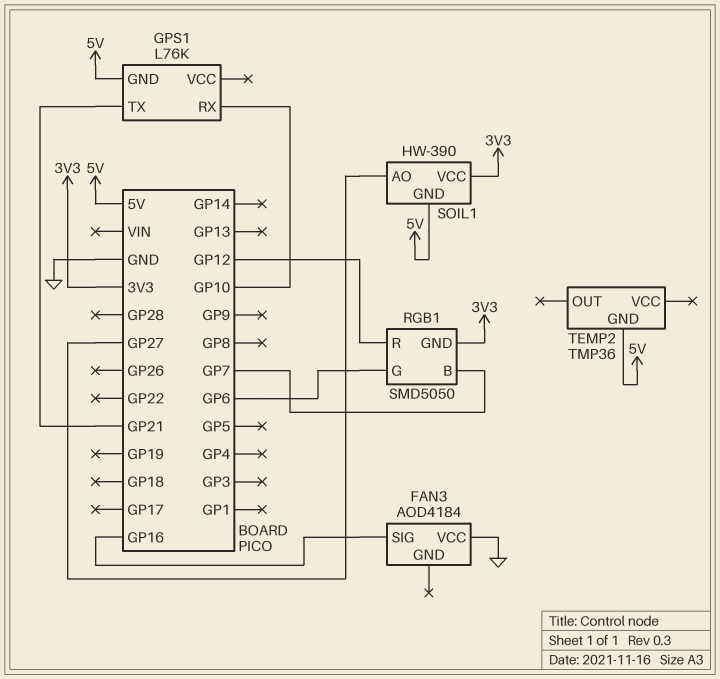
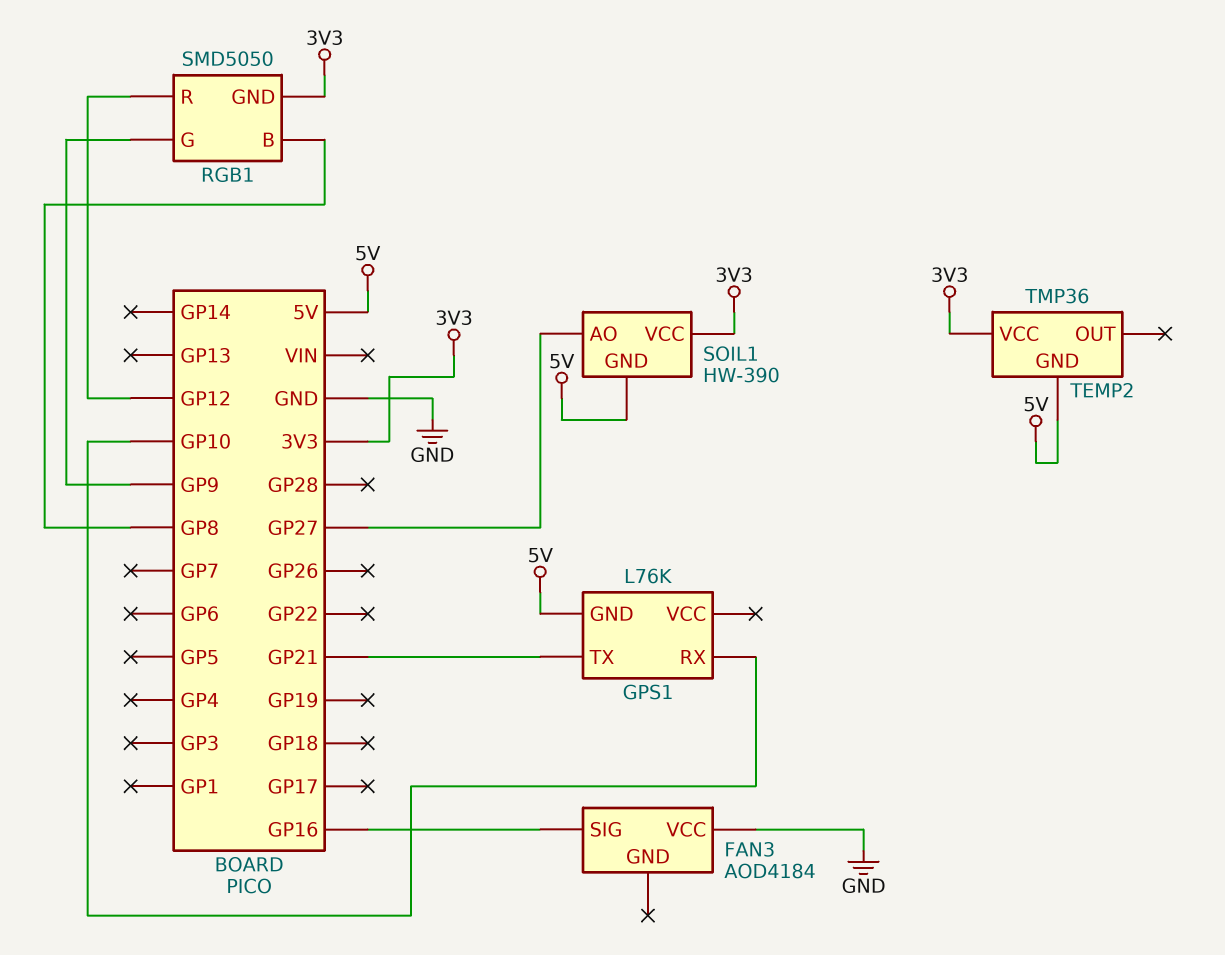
RGB1 pin B: GP7 -> GP8
RGB1 pin G: GP6 -> GP9
TEMP2 pin VCC: none -> 3V3

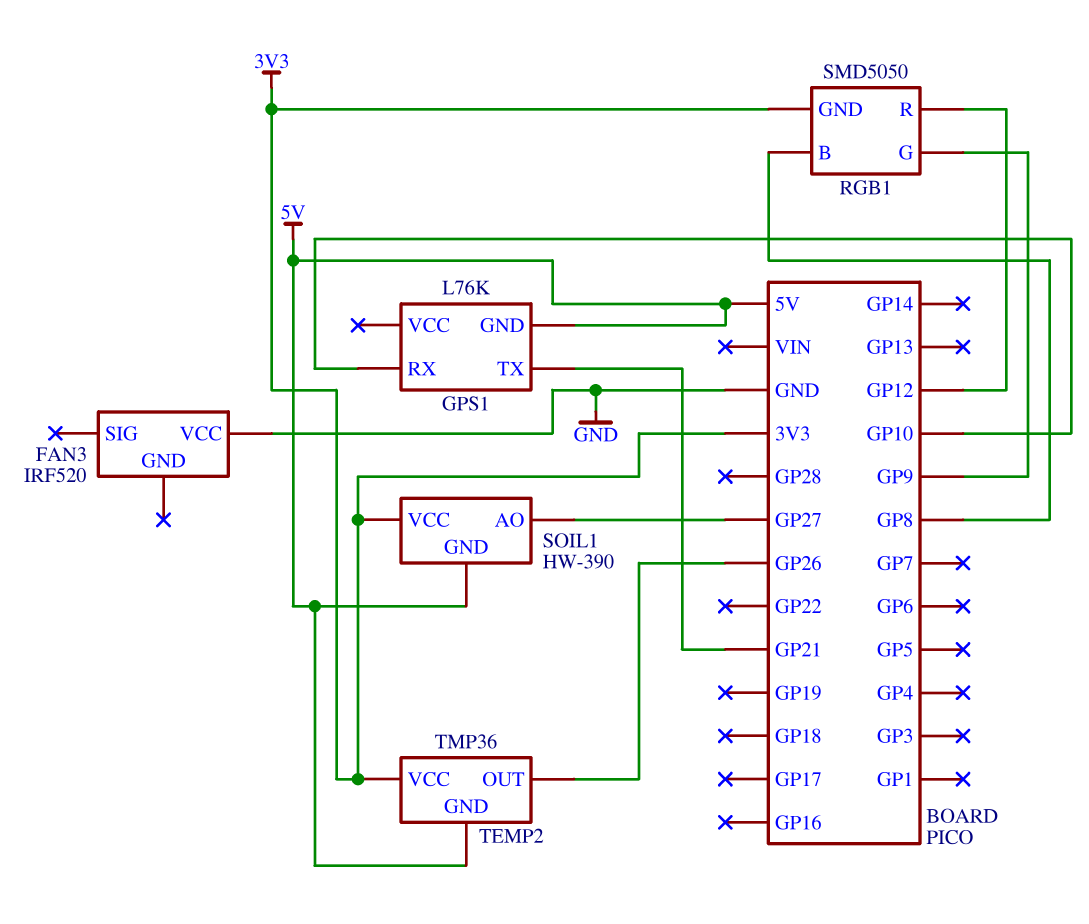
FAN3: AOD4184 -> IRF520
FAN3 pin SIG: GP16 -> none
TEMP2 pin OUT: none -> GP26

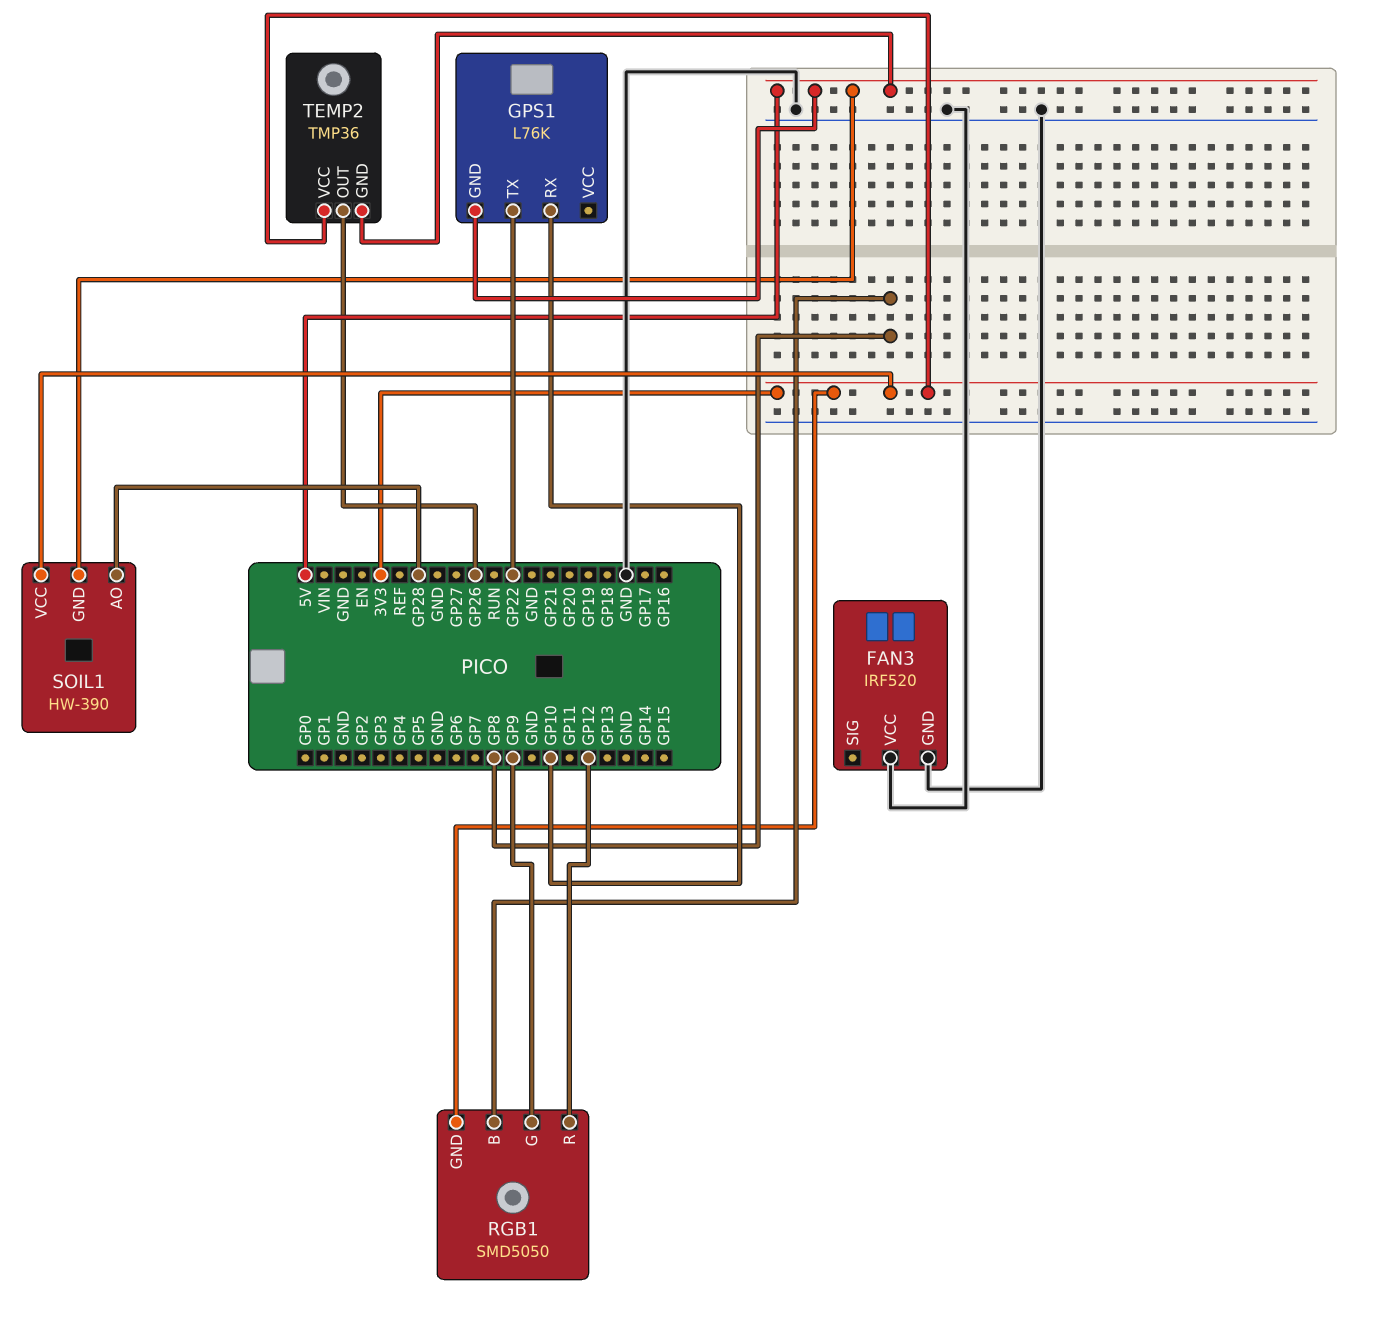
FAN3 pin GND: none -> GND
GPS1 pin TX: GP21 -> GP22
SOIL1 pin AO: GP27 -> GP28

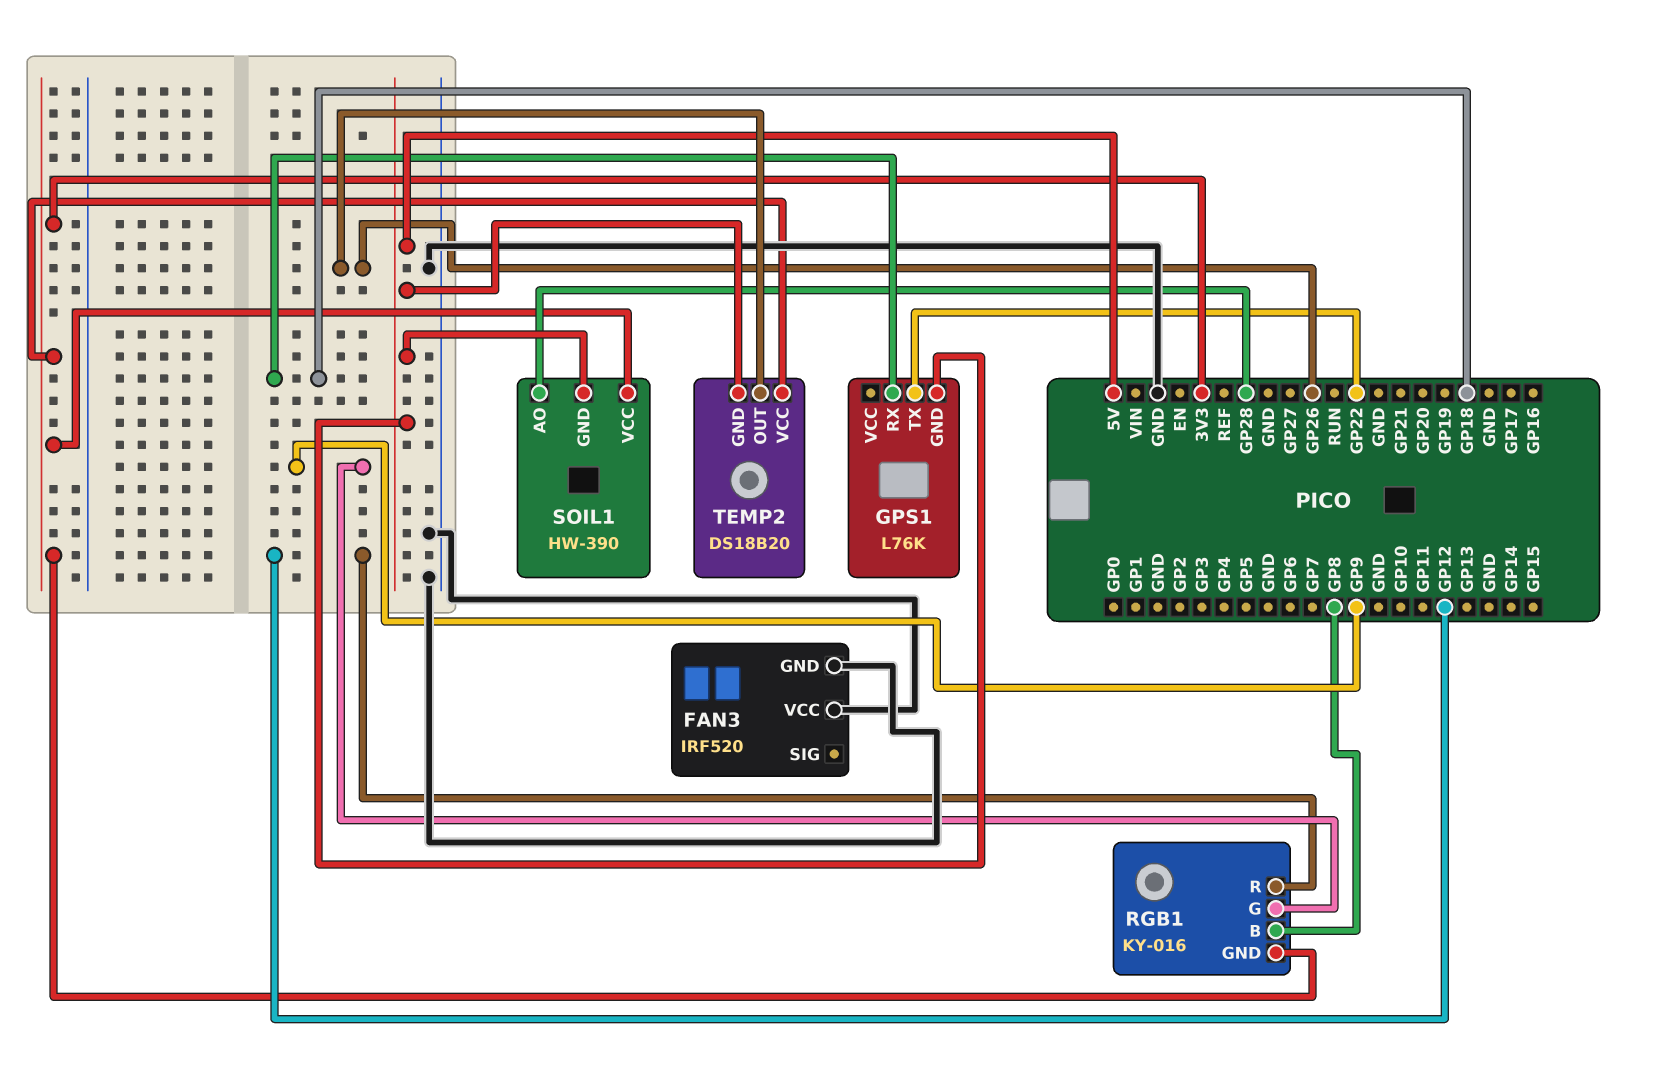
GPS1 pin RX: GP10 -> GP18
RGB1: SMD5050 -> KY-016
TEMP2: TMP36 -> DS18B20

